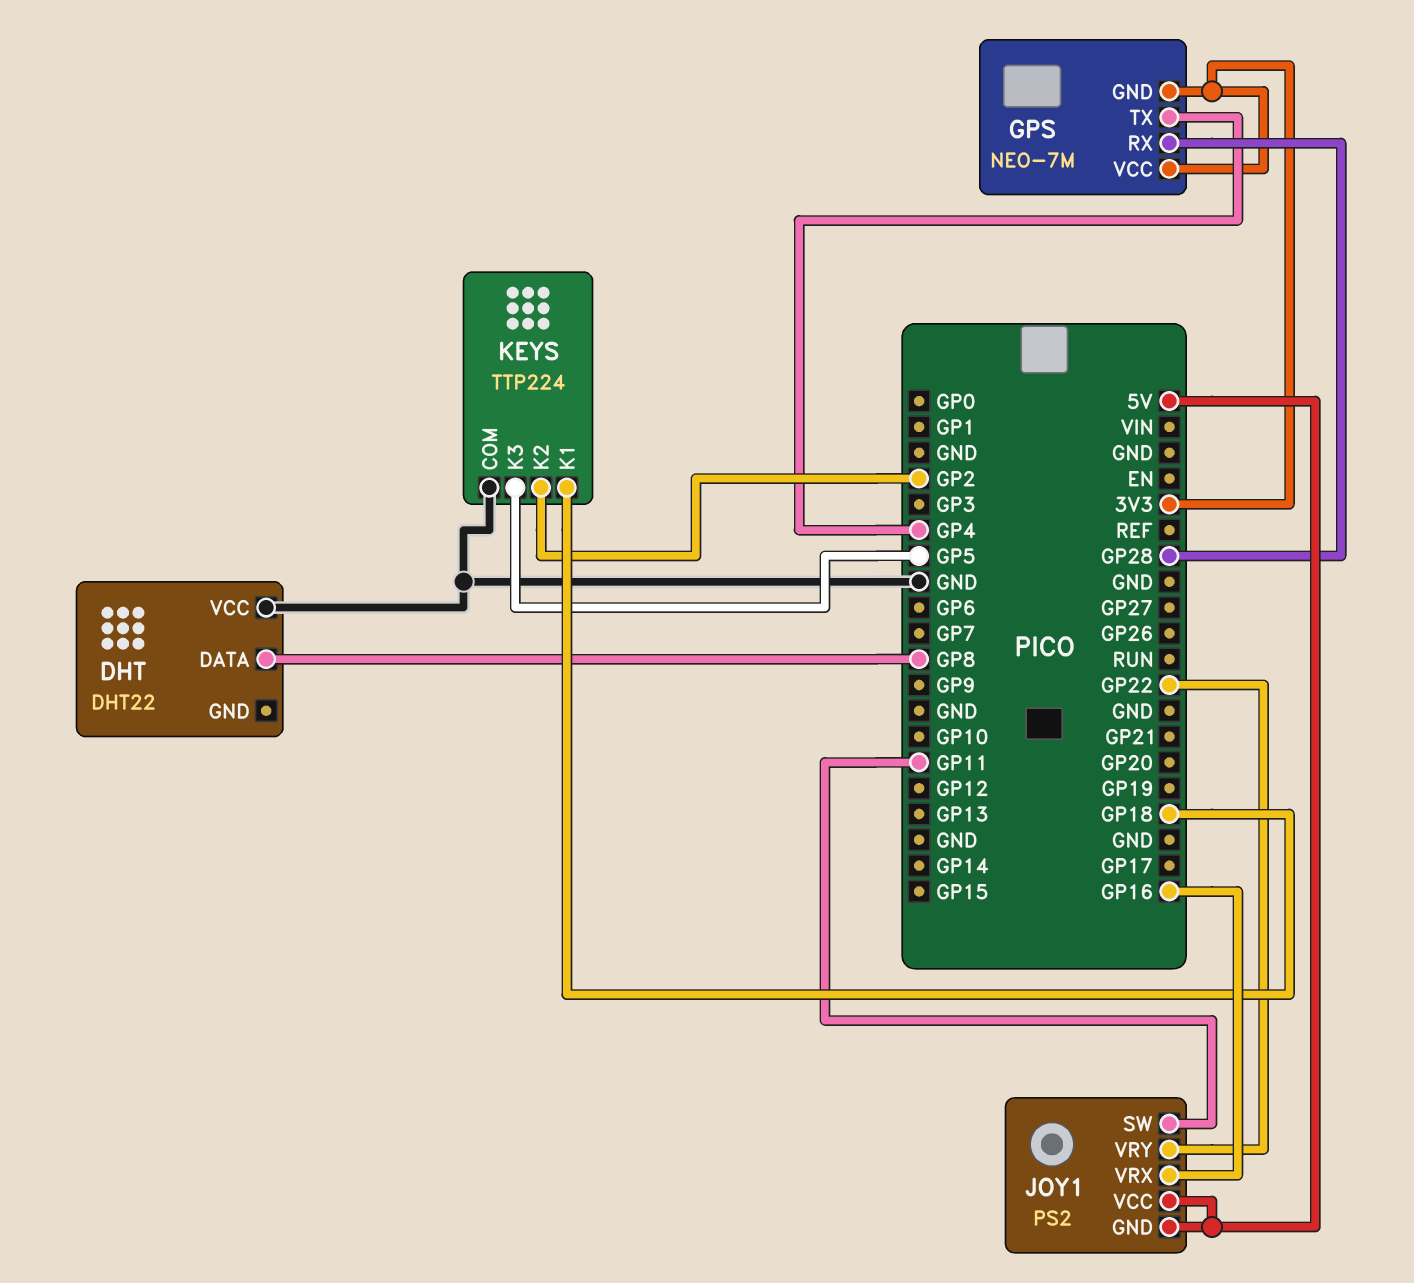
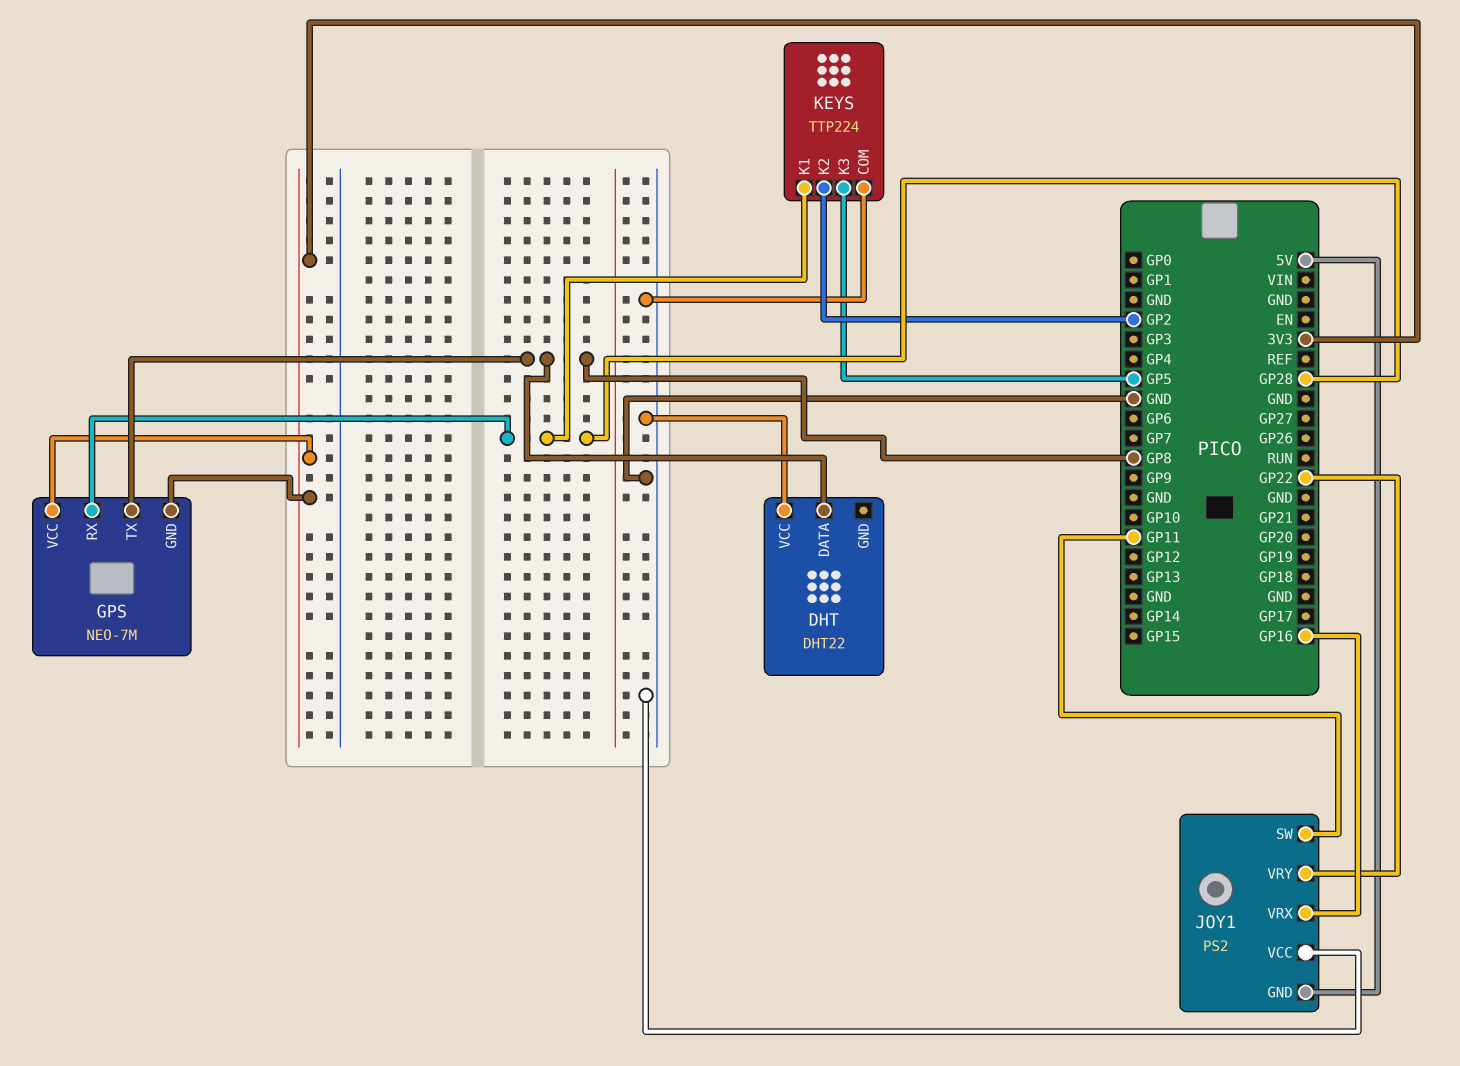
GPS pin TX: GP4 -> GP8
JOY1 pin VCC: 5V -> GND
KEYS pin K1: GP18 -> GP28

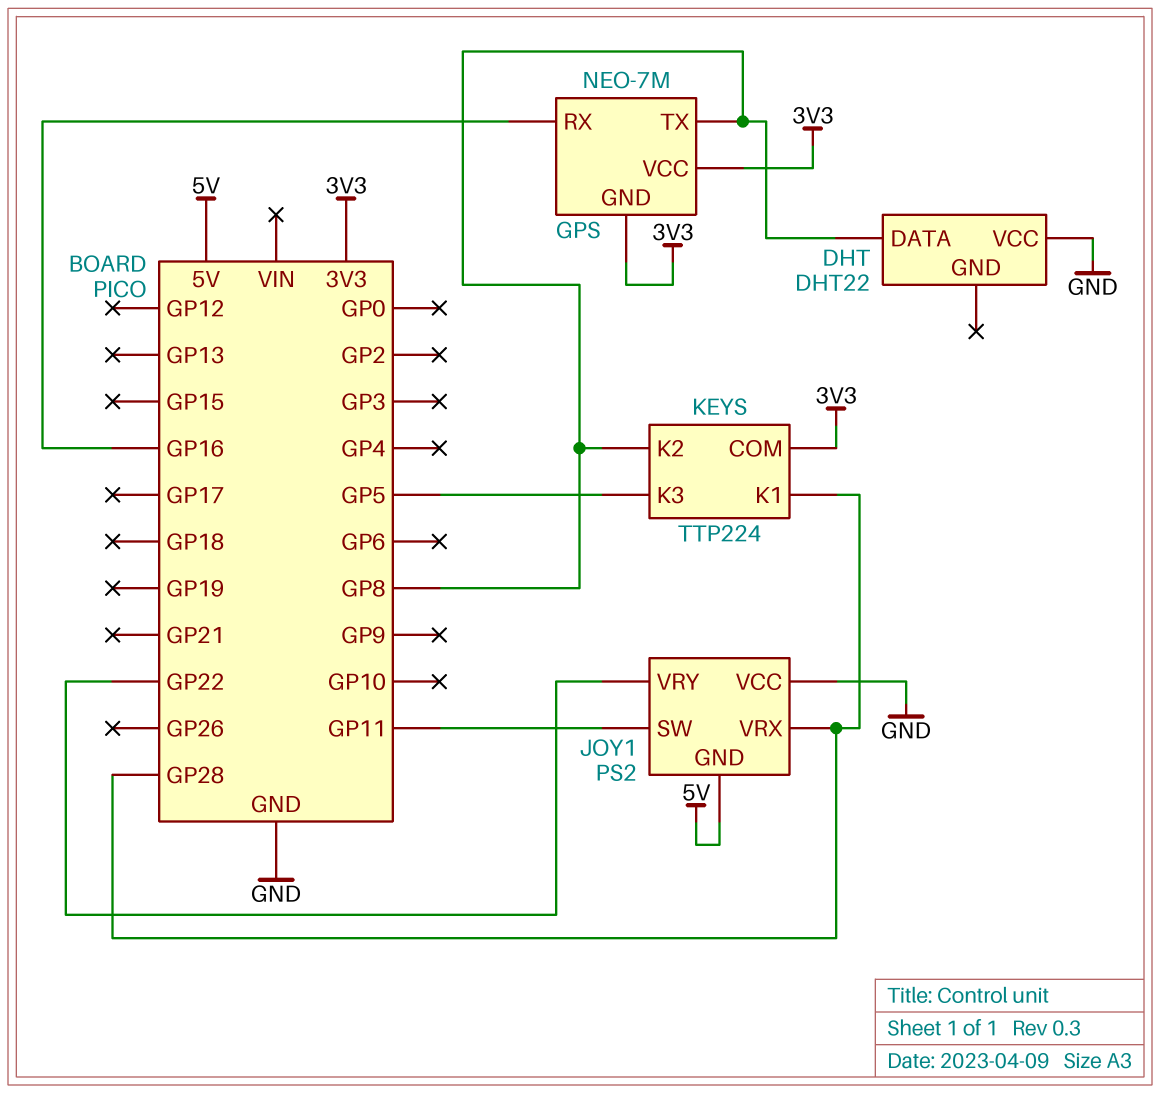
GPS pin RX: GP28 -> GP16
JOY1 pin VRX: GP16 -> GP28
KEYS pin COM: GND -> 3V3
KEYS pin K2: GP2 -> GP8

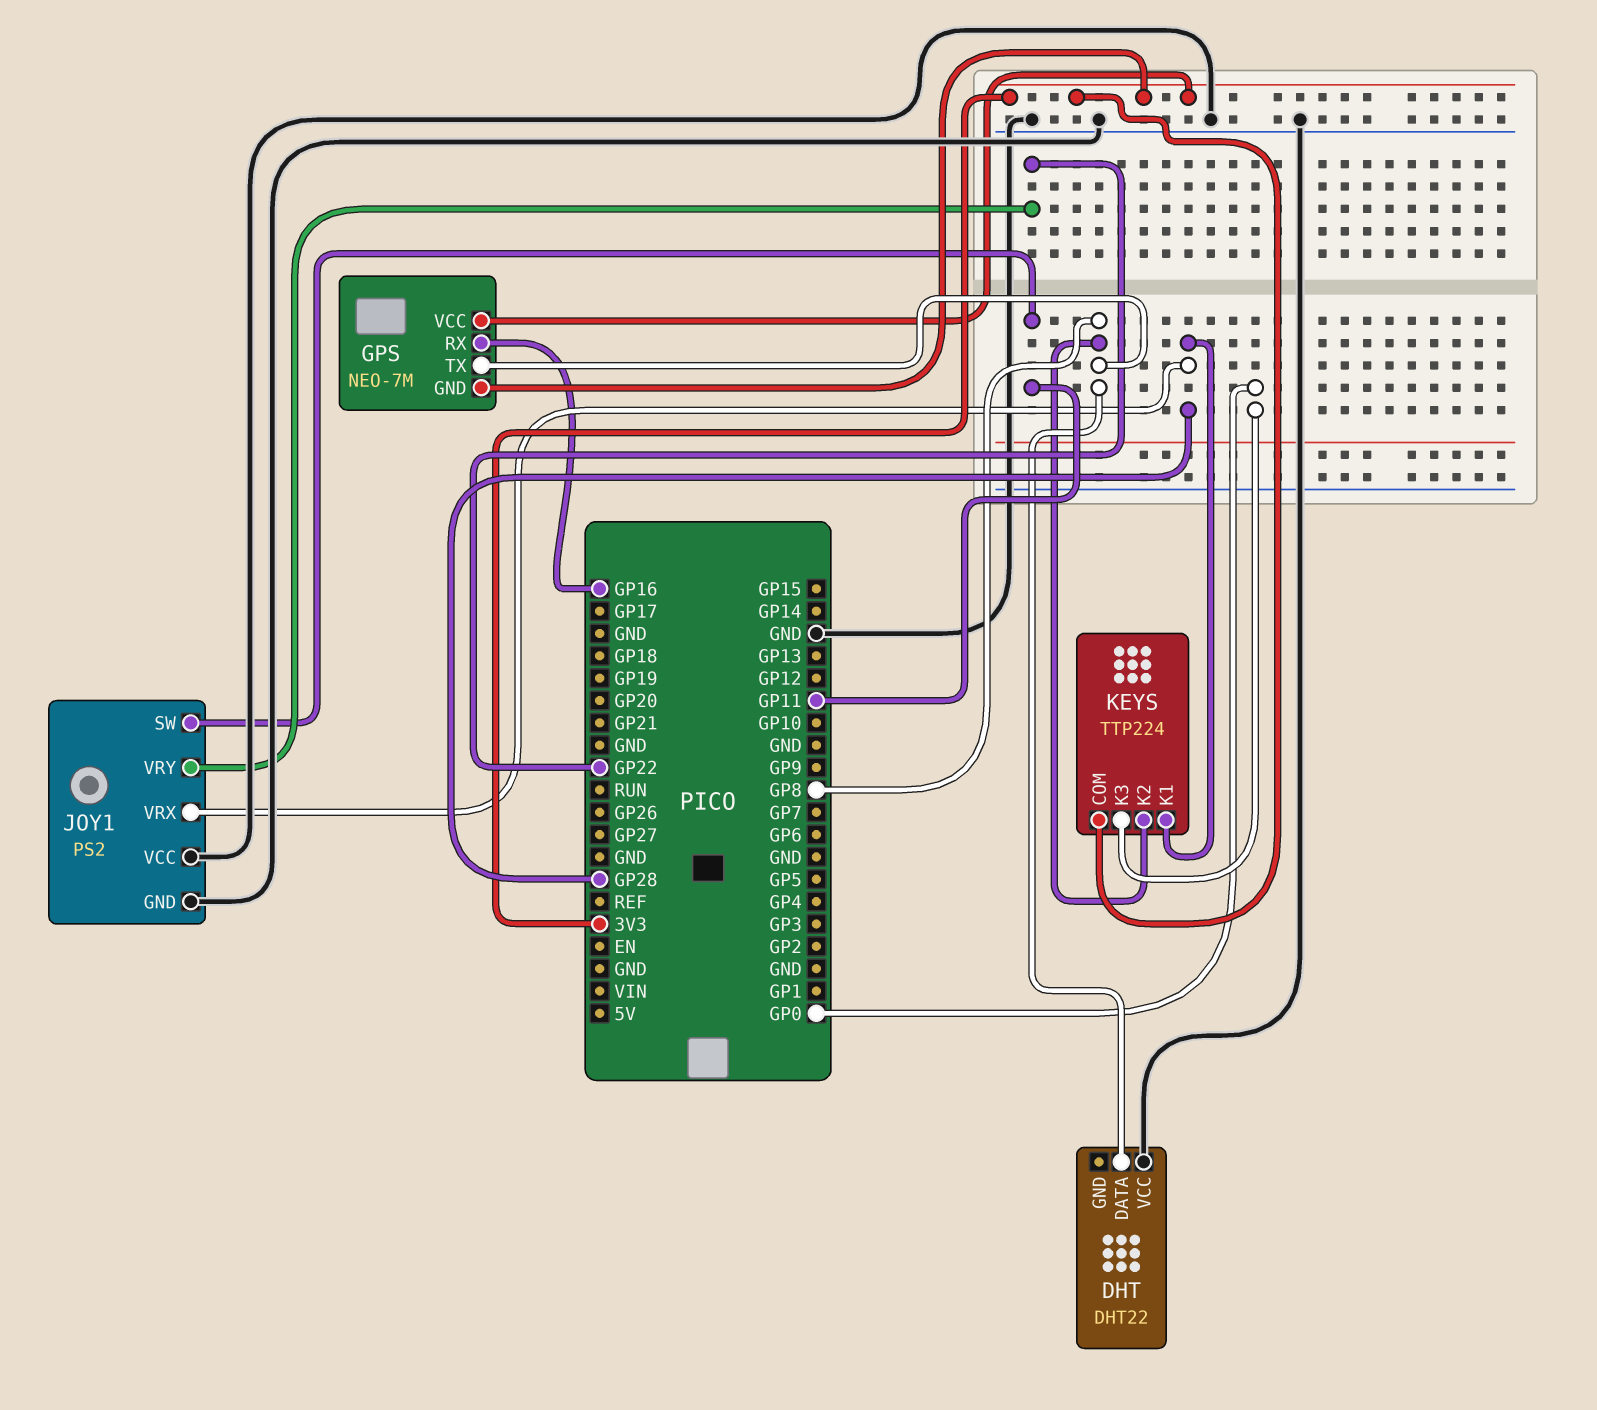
JOY1 pin GND: 5V -> GND
KEYS pin K3: GP5 -> GP0

